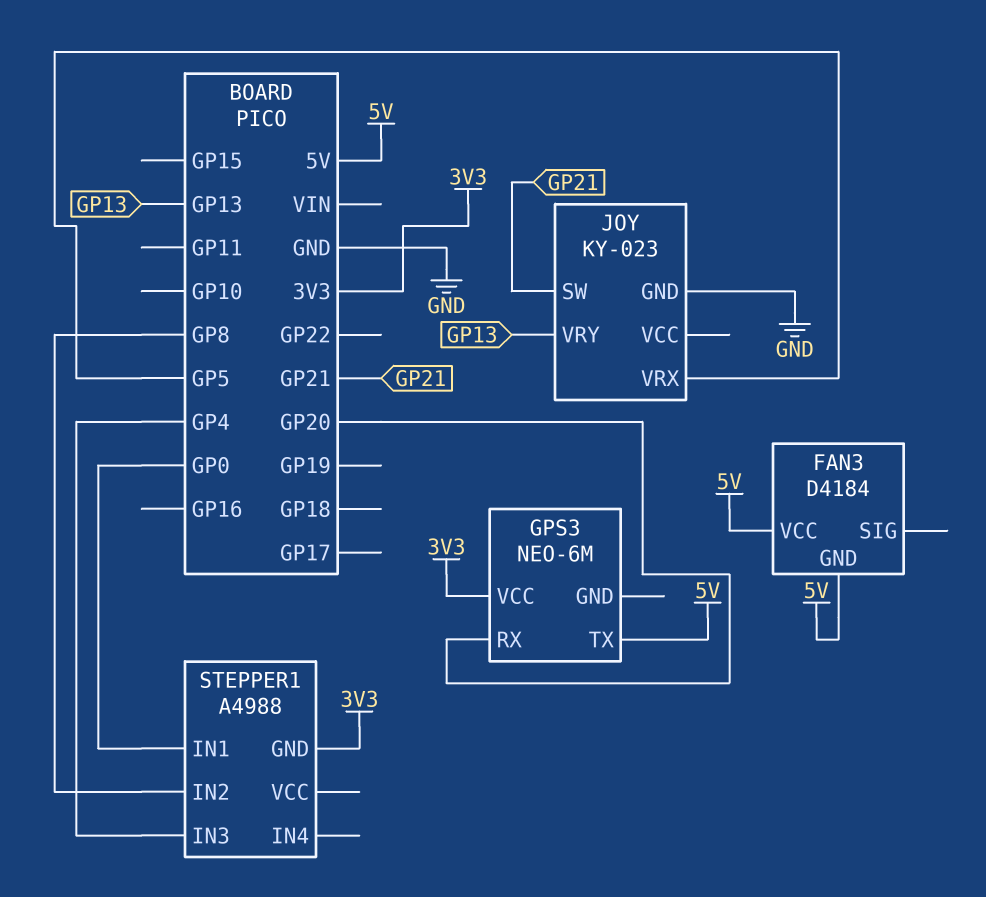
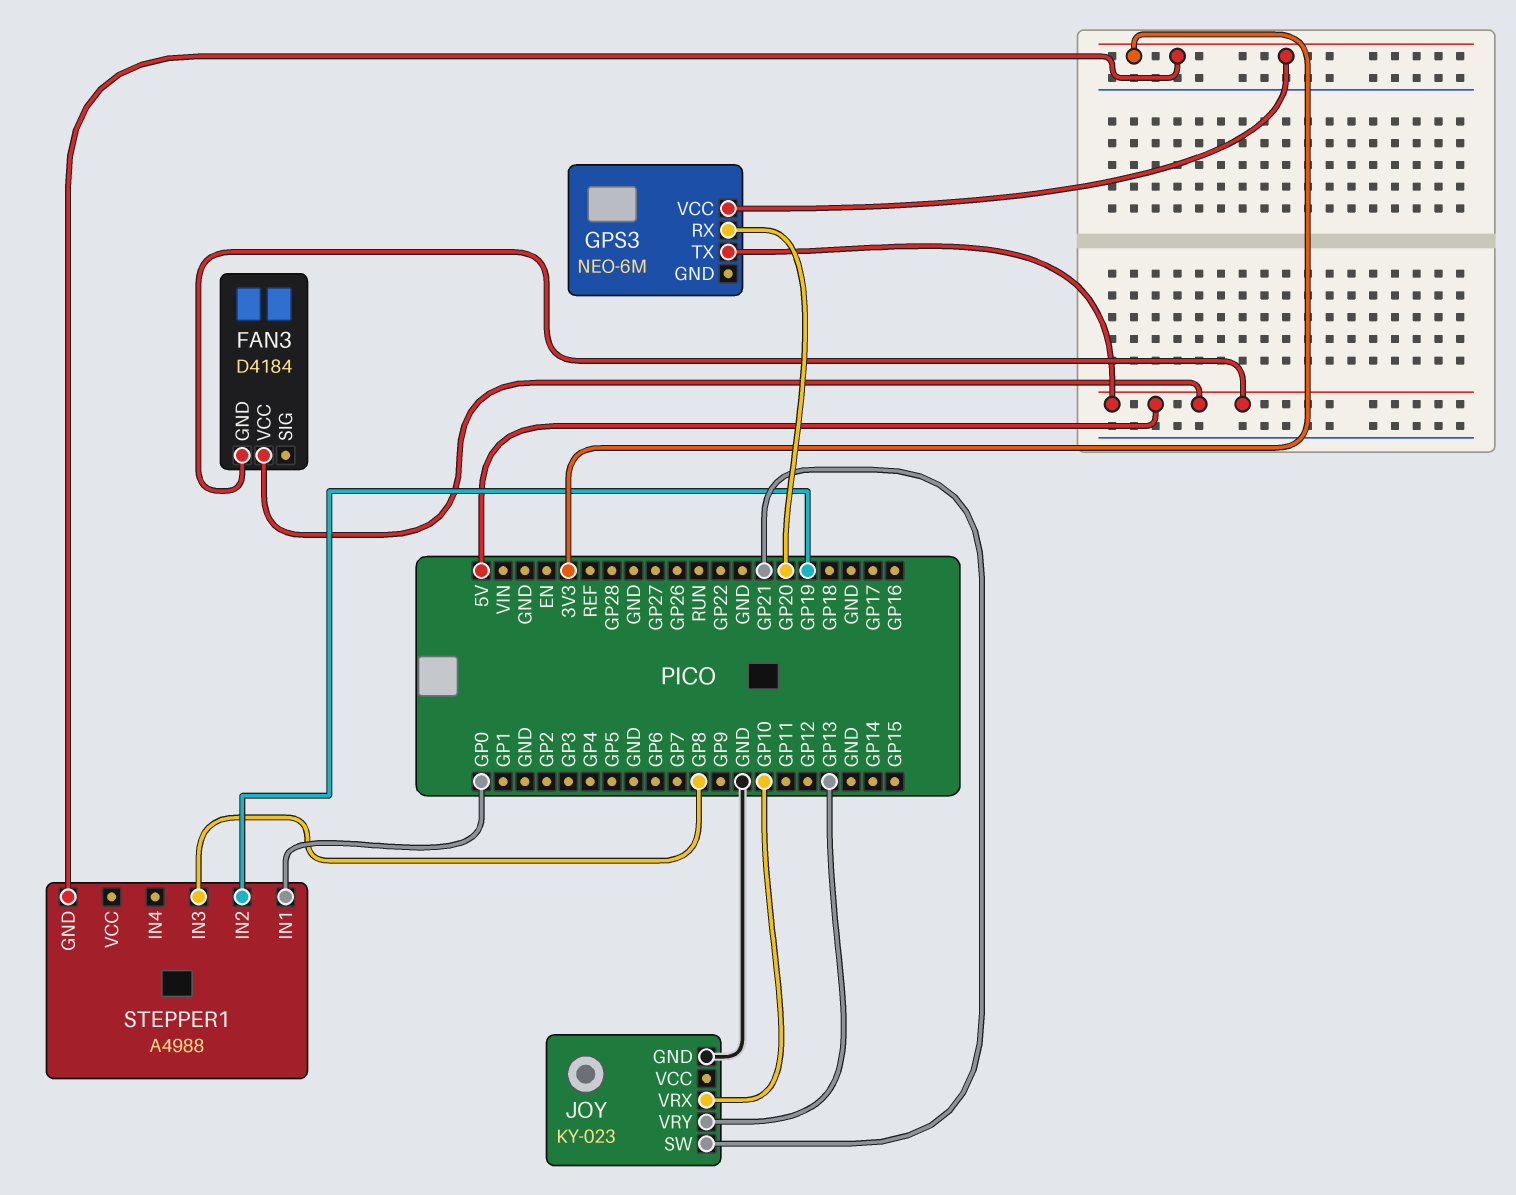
JOY pin VRX: GP5 -> GP10
STEPPER1 pin IN2: GP8 -> GP19
STEPPER1 pin IN3: GP4 -> GP8

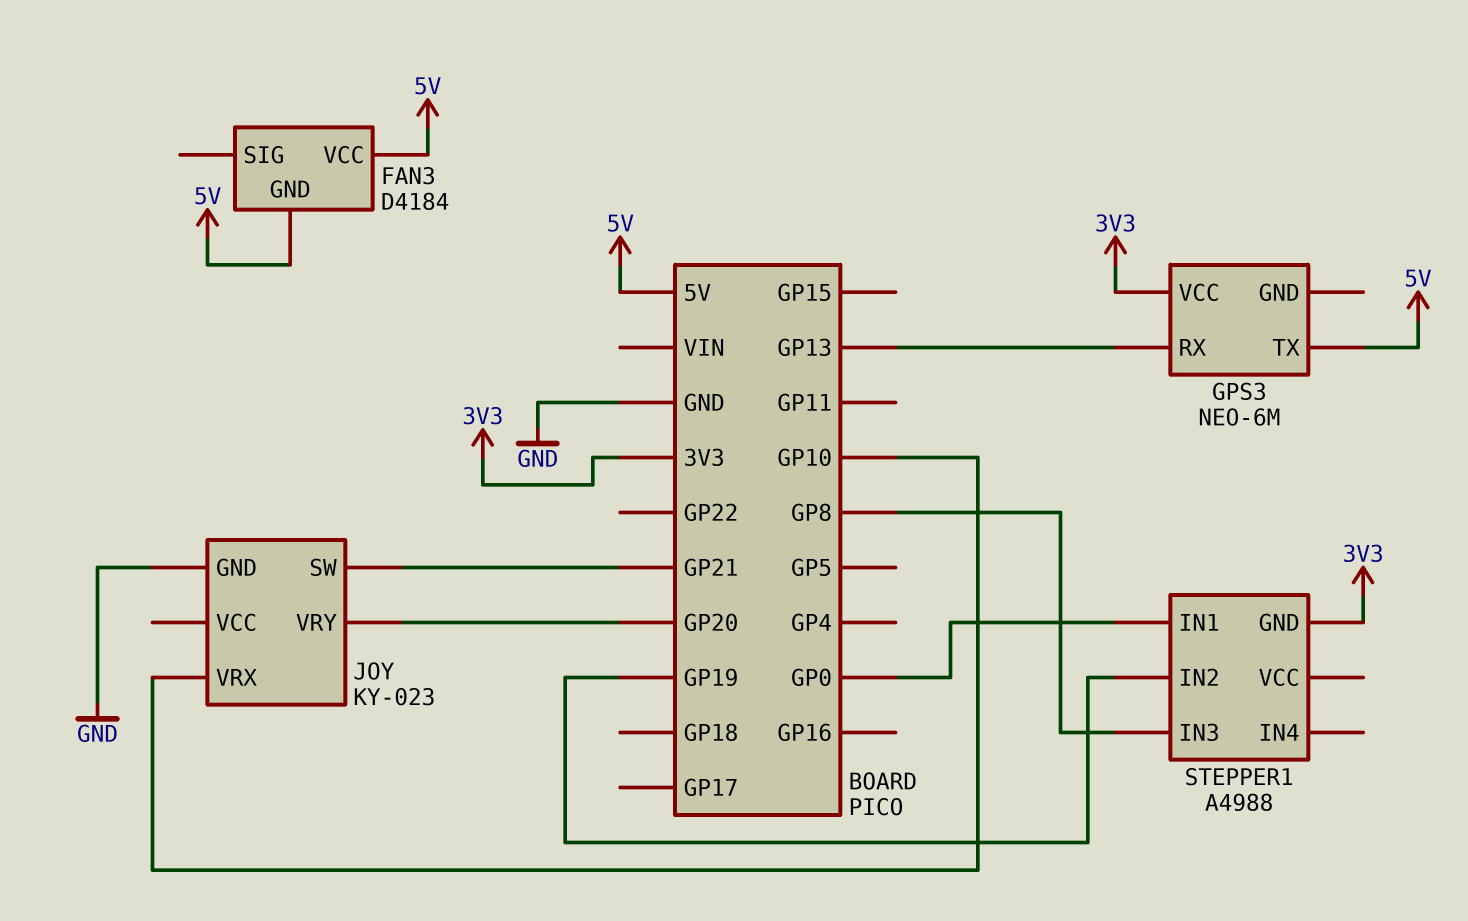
GPS3 pin RX: GP20 -> GP13
JOY pin VRY: GP13 -> GP20

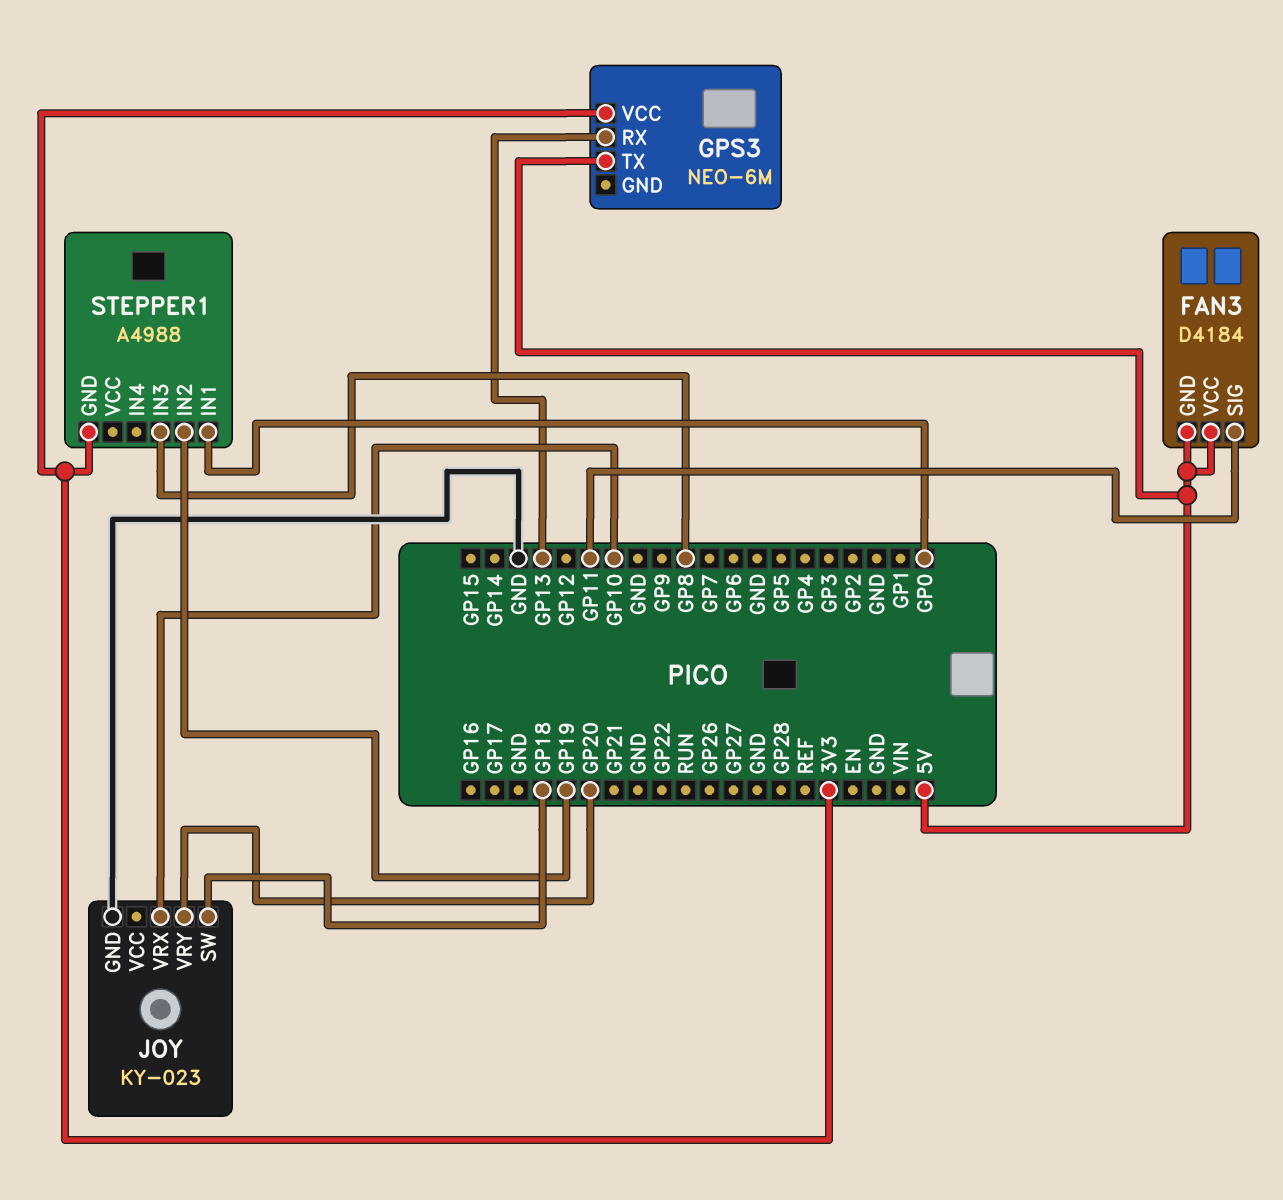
FAN3 pin SIG: none -> GP11
JOY pin SW: GP21 -> GP18

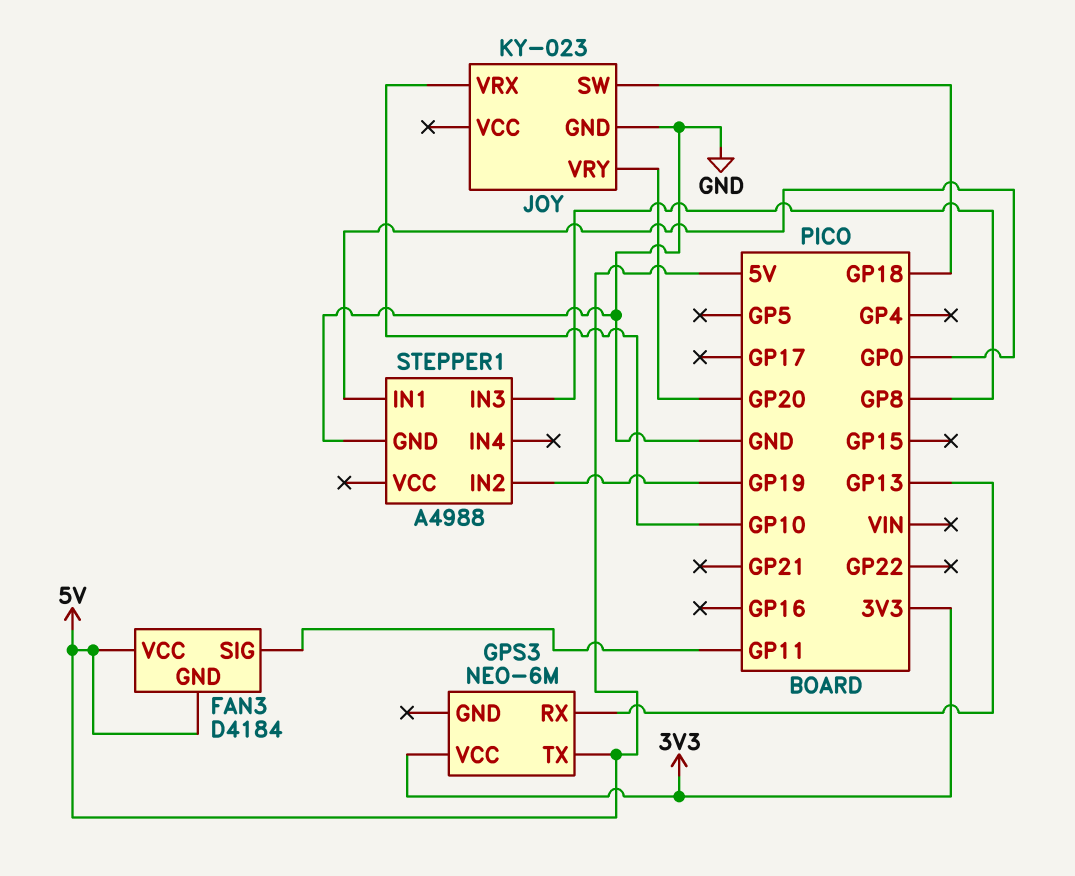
STEPPER1 pin GND: 3V3 -> GND

